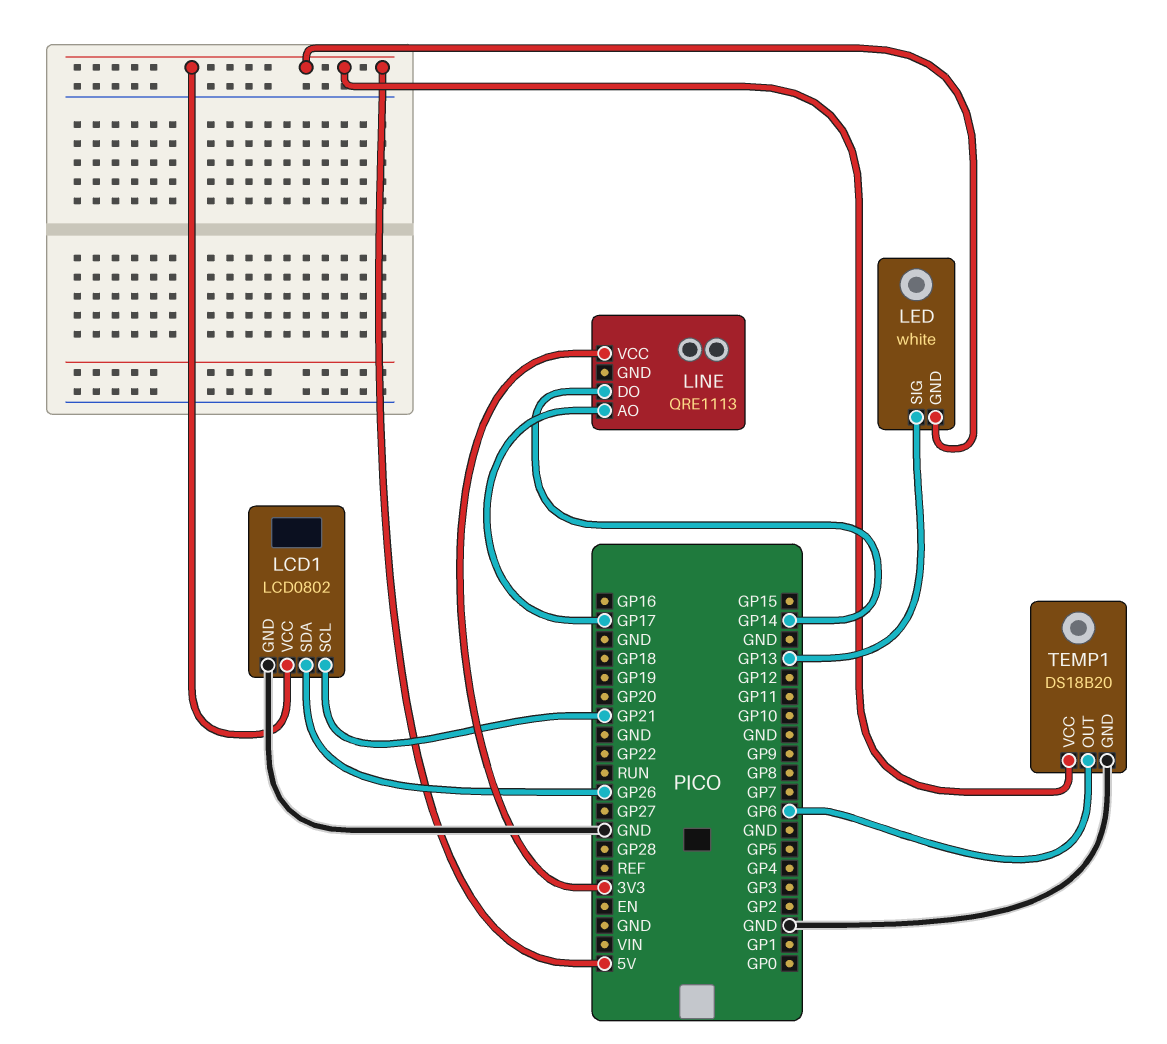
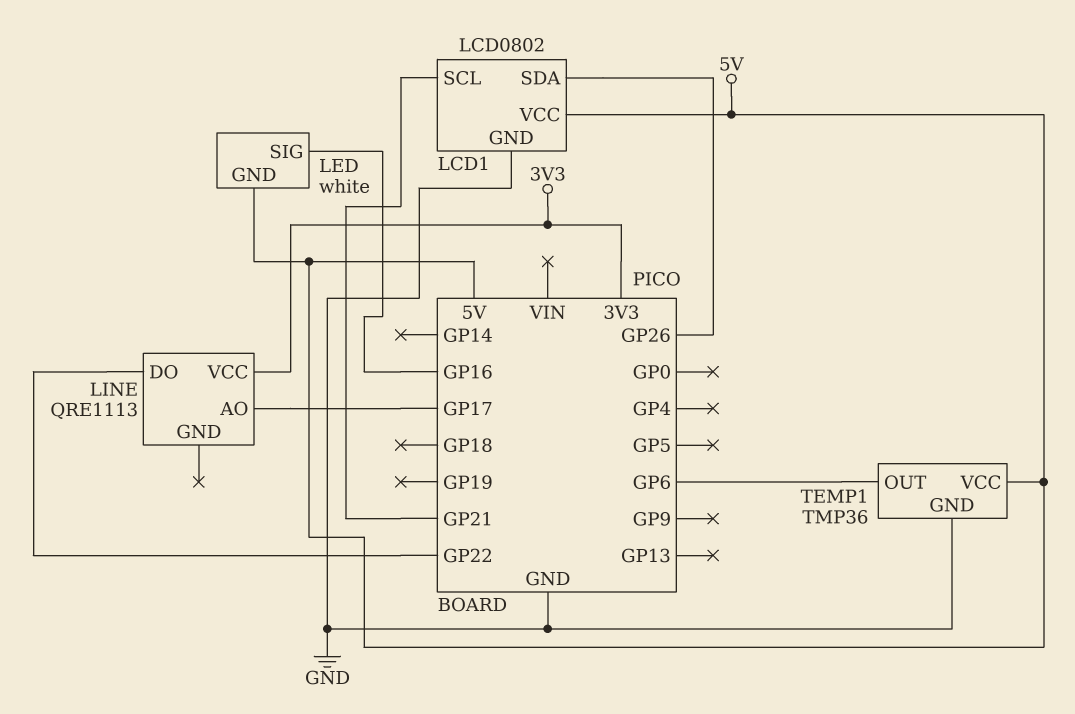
LED pin SIG: GP13 -> GP16
LINE pin DO: GP14 -> GP22
TEMP1: DS18B20 -> TMP36

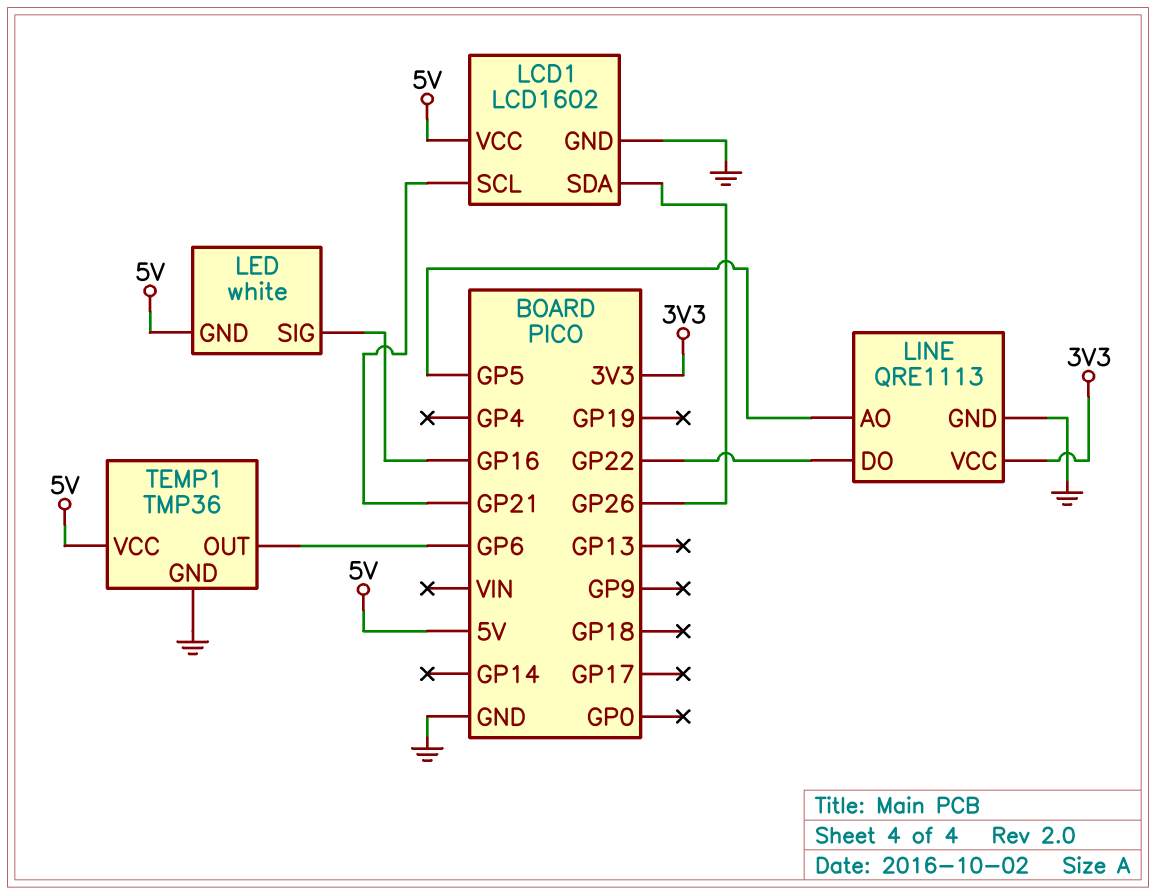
LCD1: LCD0802 -> LCD1602
LINE pin AO: GP17 -> GP5
LINE pin GND: none -> GND

